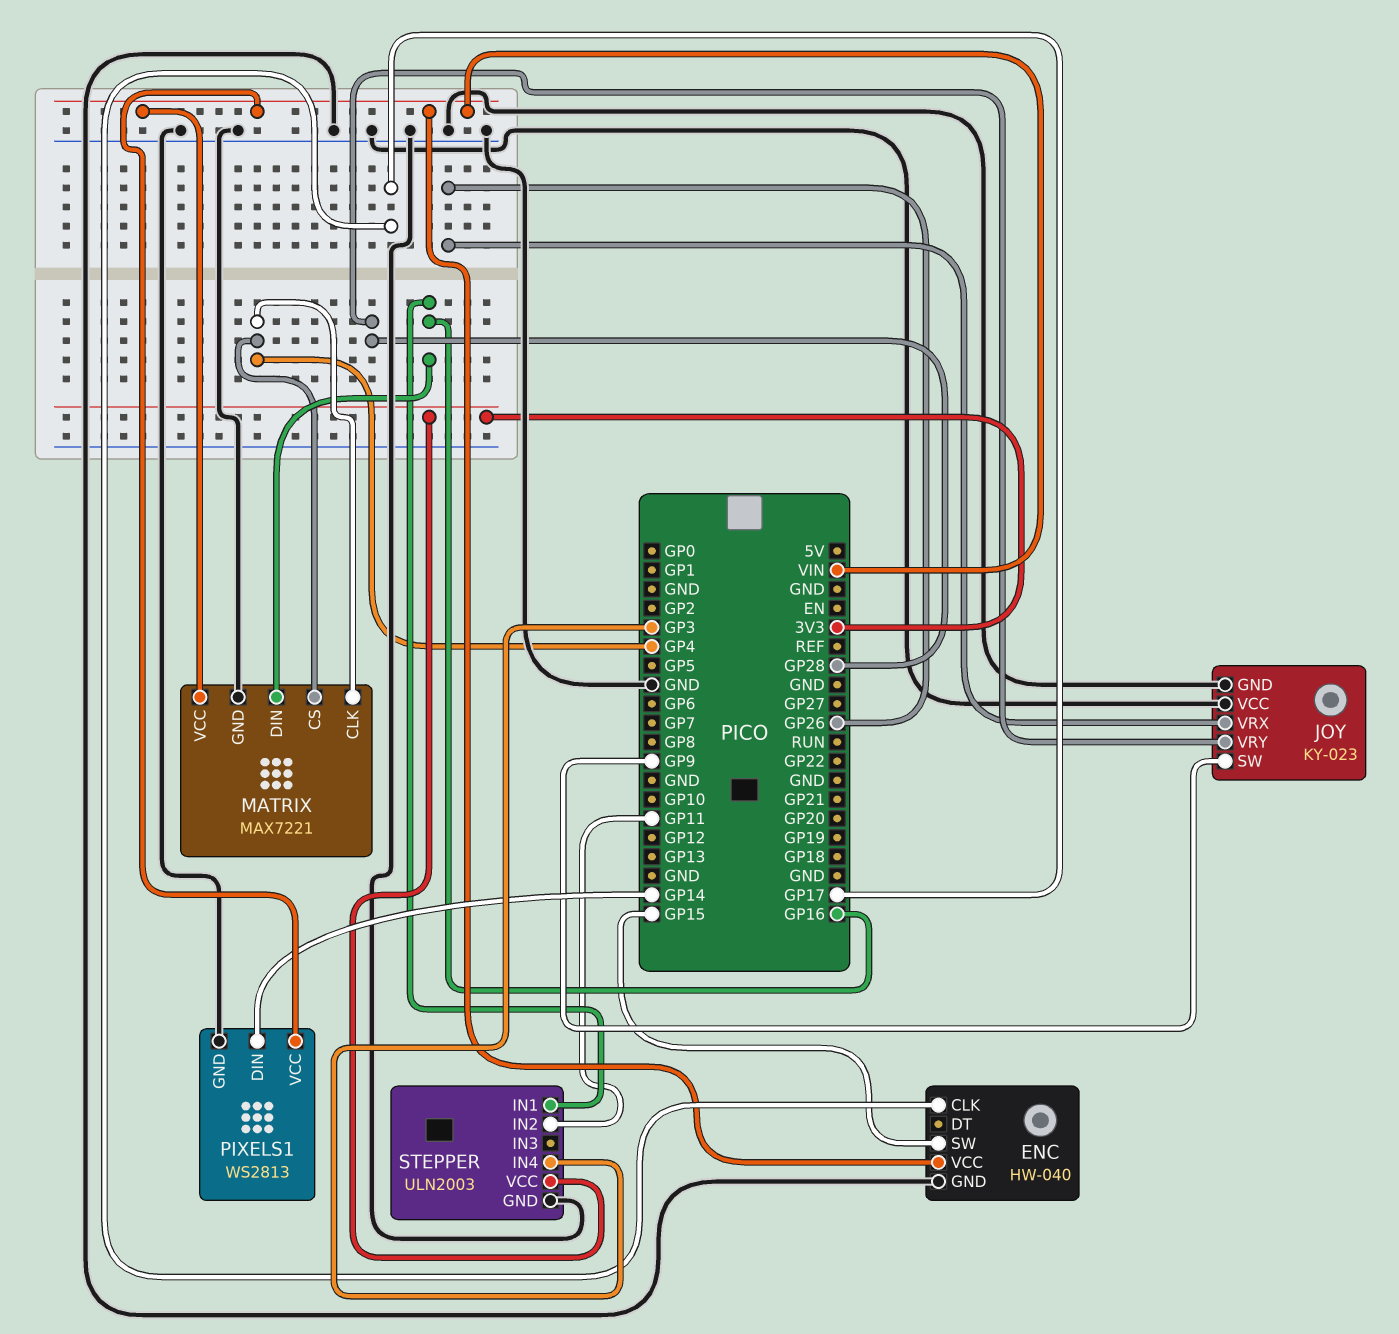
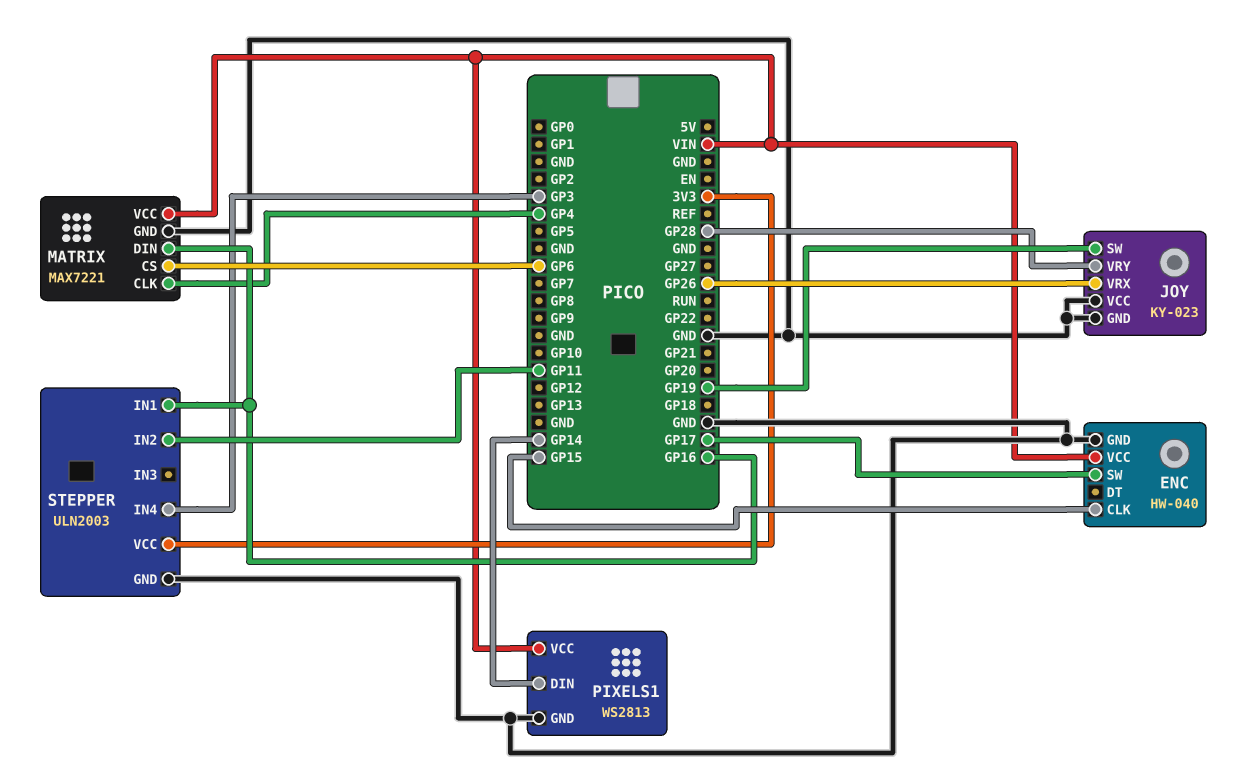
ENC pin CLK: GP17 -> GP15
ENC pin SW: GP15 -> GP17
JOY pin SW: GP9 -> GP19
MATRIX pin CS: GP4 -> GP6

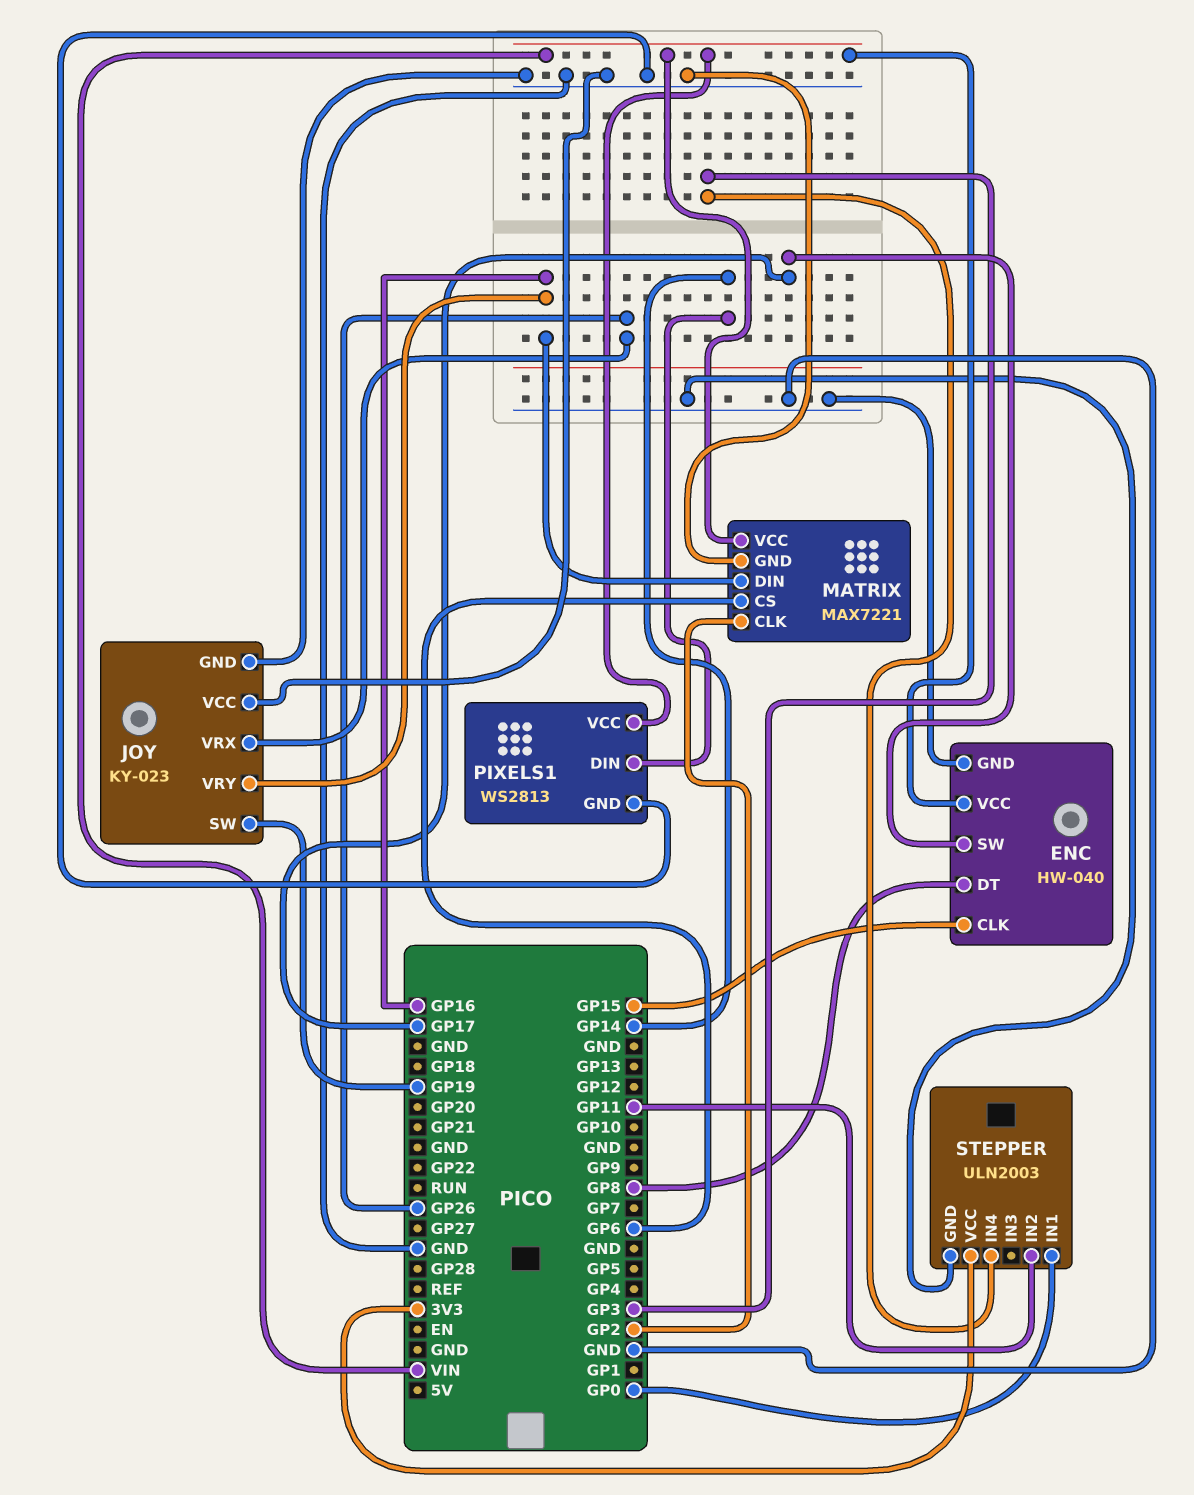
ENC pin DT: none -> GP8
JOY pin VRY: GP28 -> GP16
MATRIX pin CLK: GP4 -> GP2
STEPPER pin IN1: GP16 -> GP0

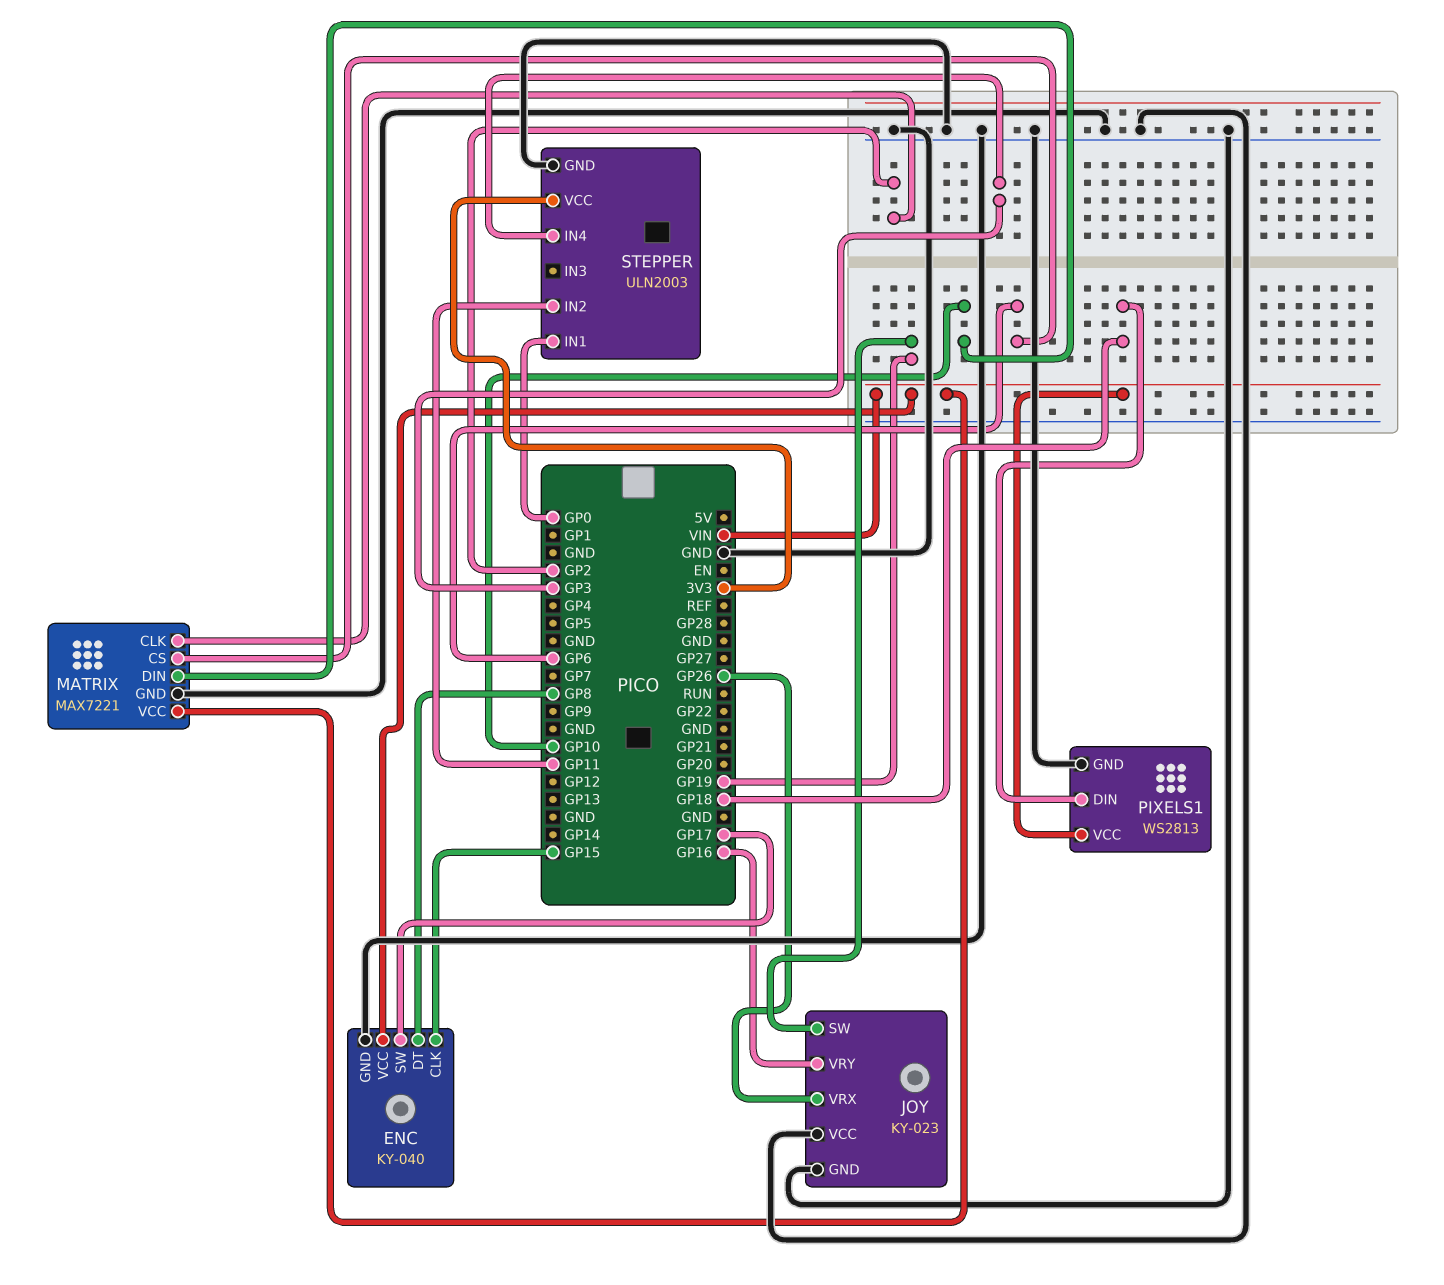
ENC: HW-040 -> KY-040
MATRIX pin DIN: GP16 -> GP10
PIXELS1 pin DIN: GP14 -> GP18

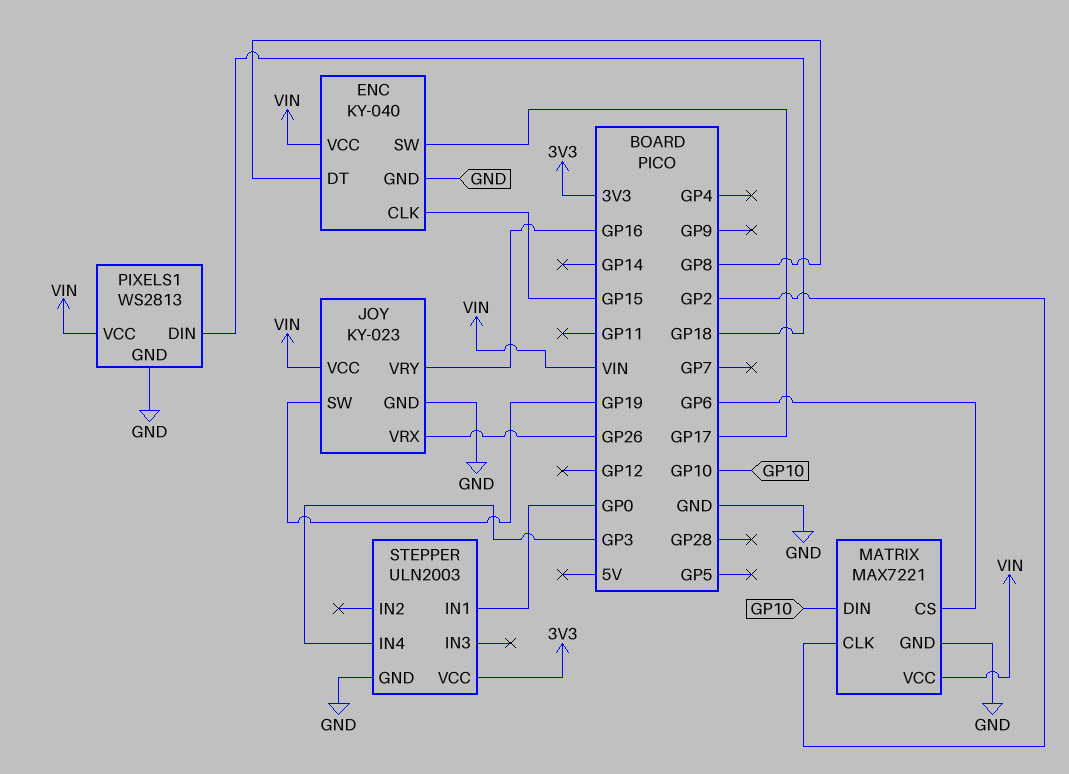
JOY pin VCC: GND -> VIN
STEPPER pin IN2: GP11 -> none

